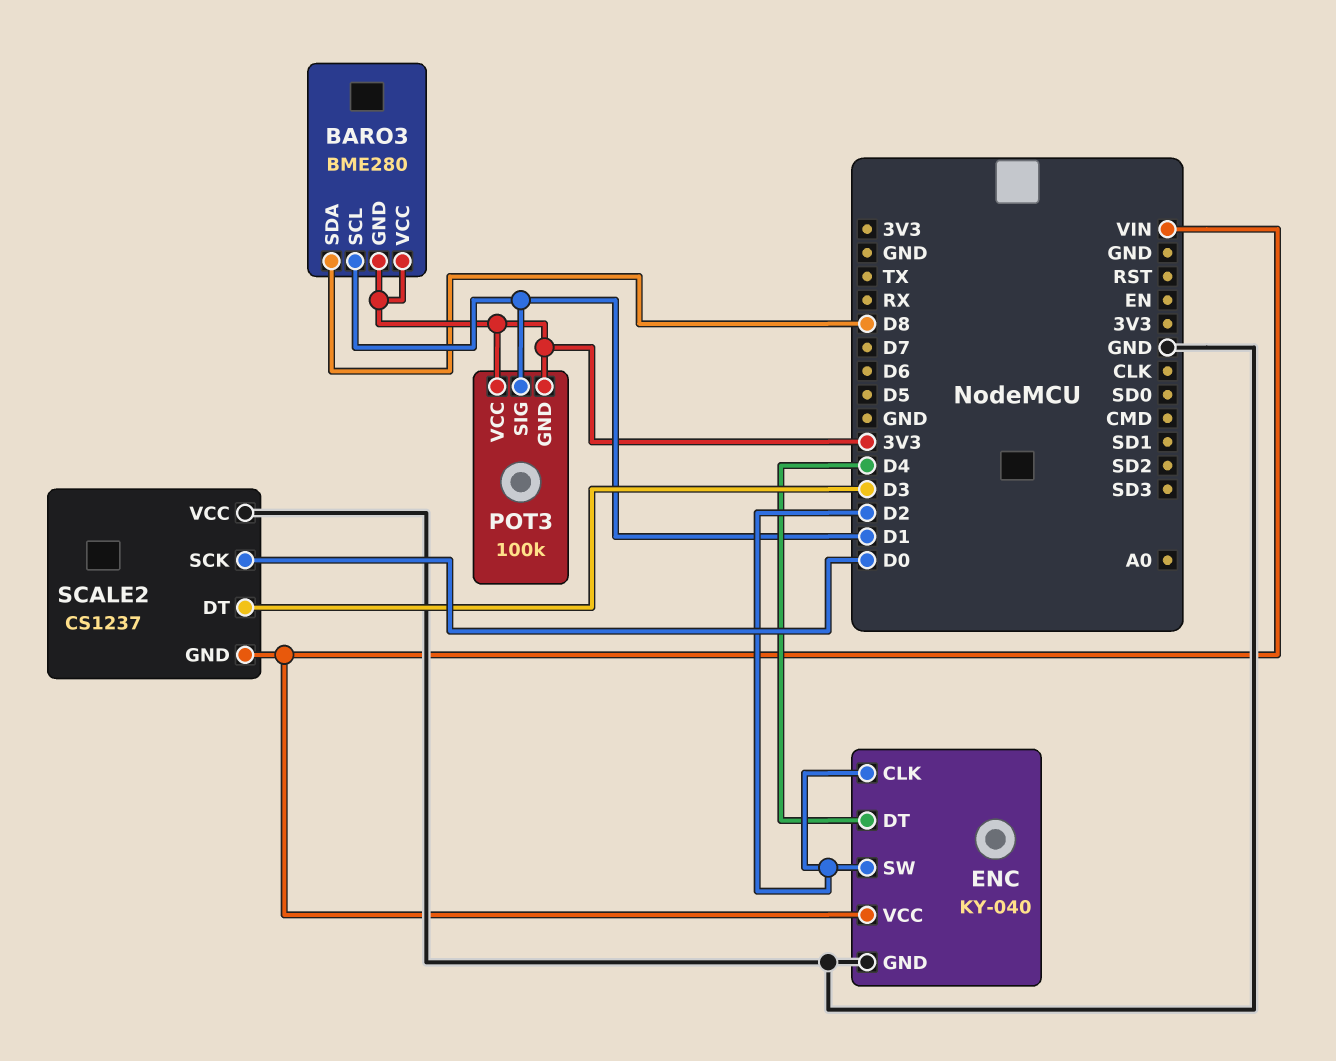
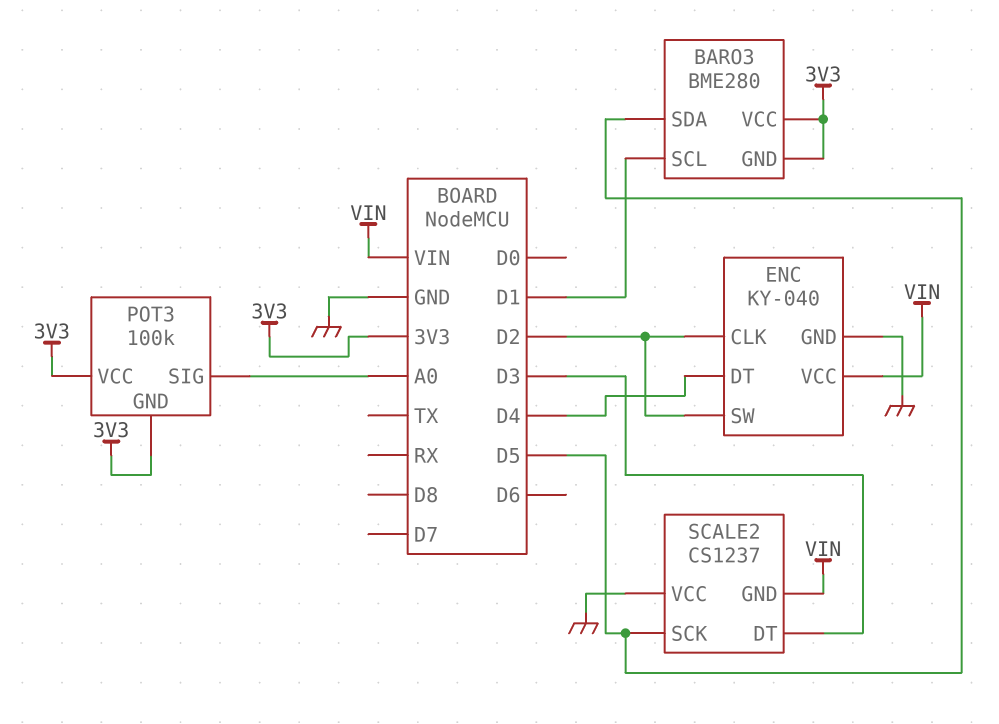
BARO3 pin SDA: D8 -> D5
POT3 pin SIG: D1 -> A0
SCALE2 pin SCK: D0 -> D5

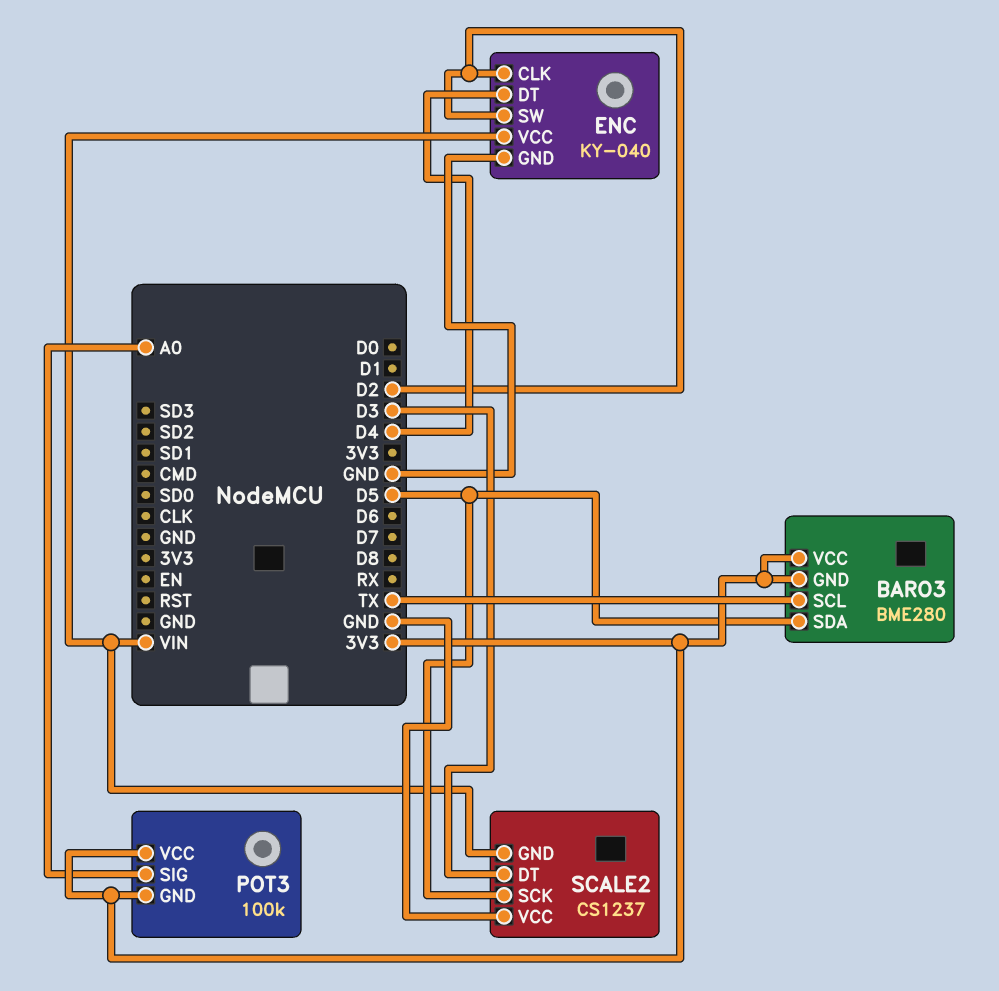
BARO3 pin SCL: D1 -> TX

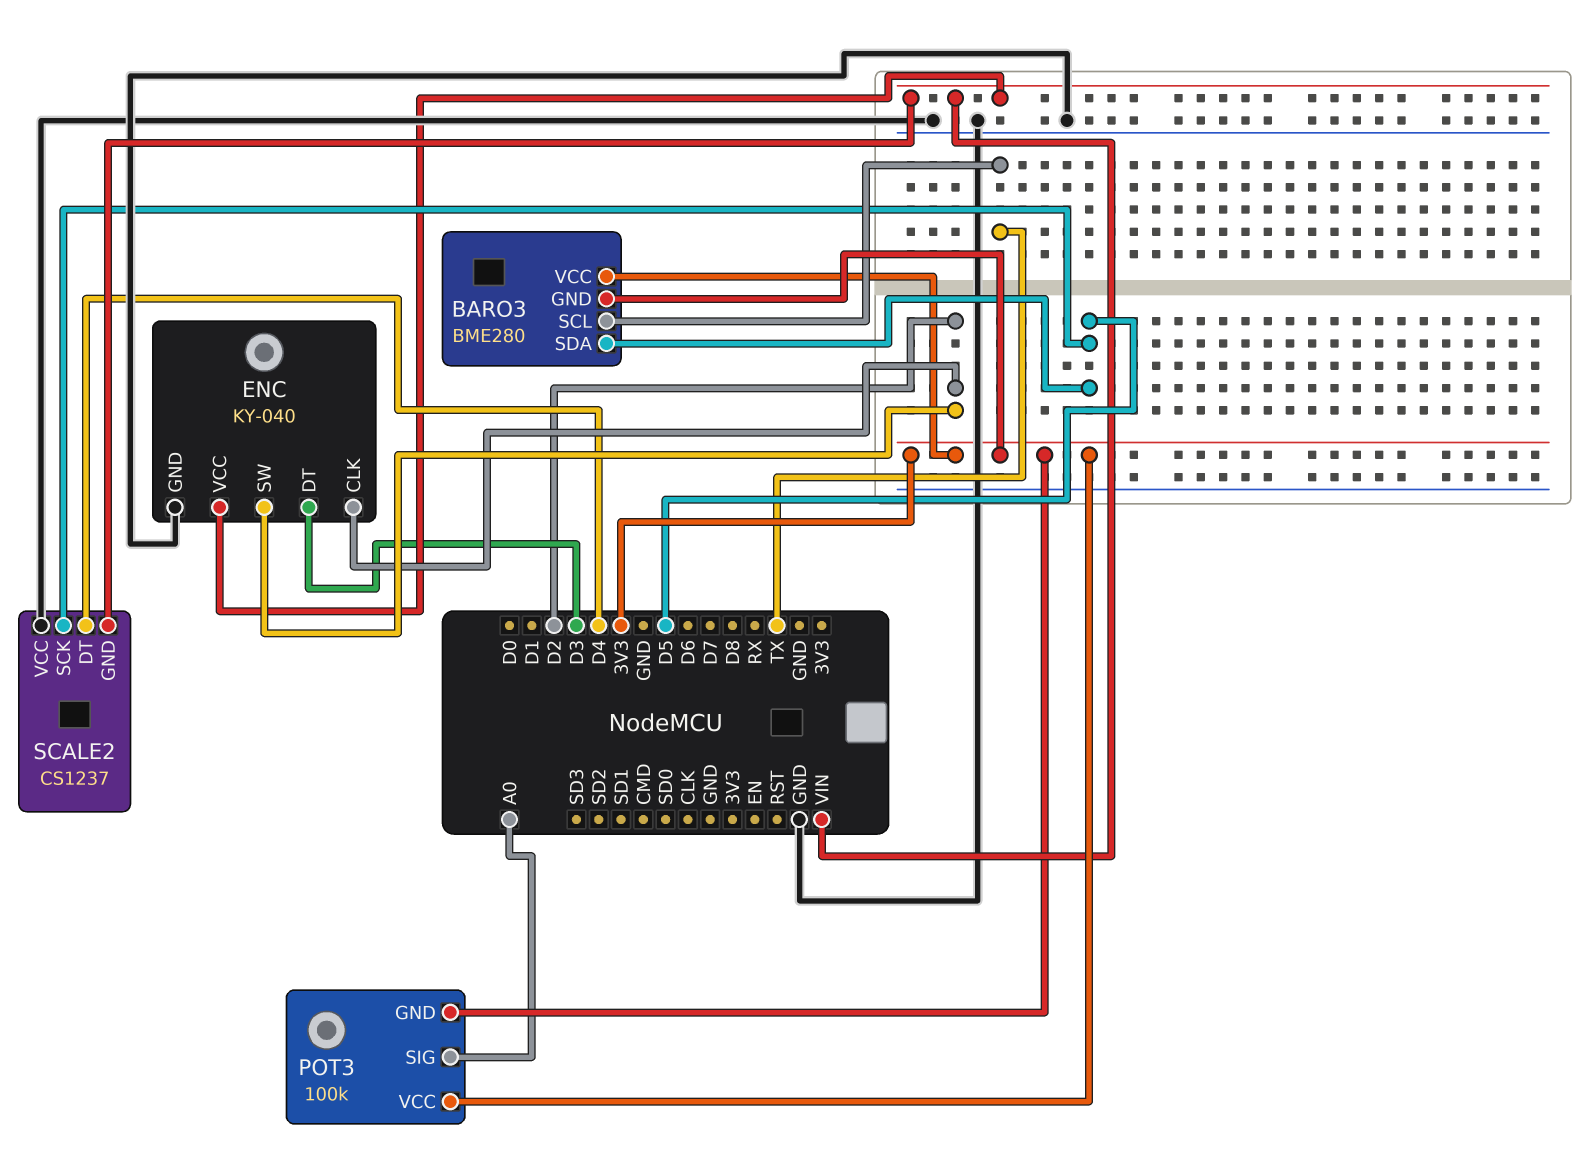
ENC pin DT: D4 -> D3
SCALE2 pin DT: D3 -> D4

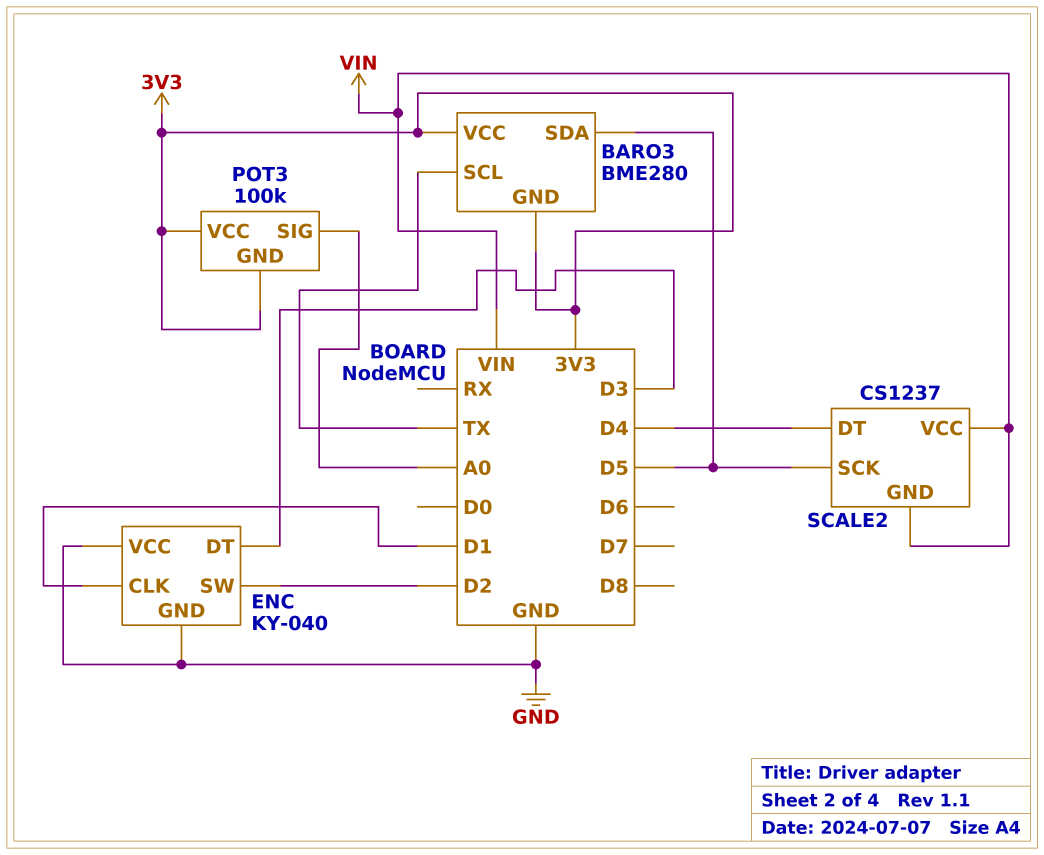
ENC pin CLK: D2 -> D1
ENC pin VCC: VIN -> GND
SCALE2 pin VCC: GND -> VIN

